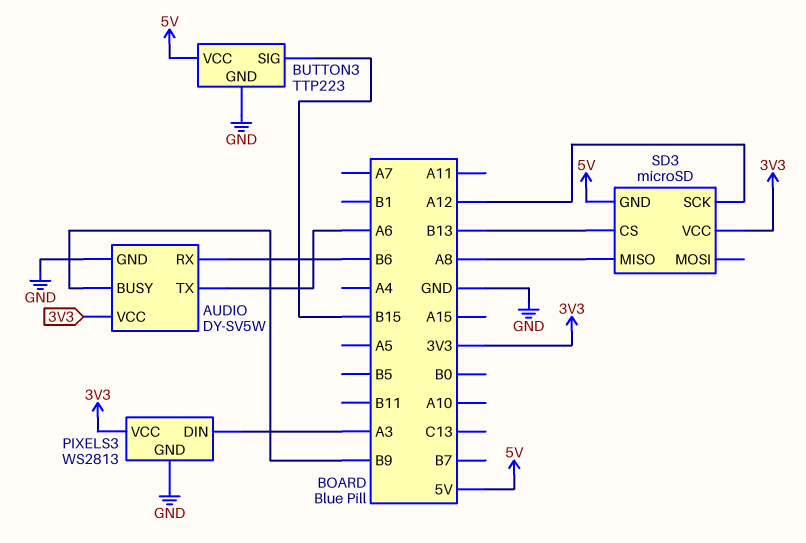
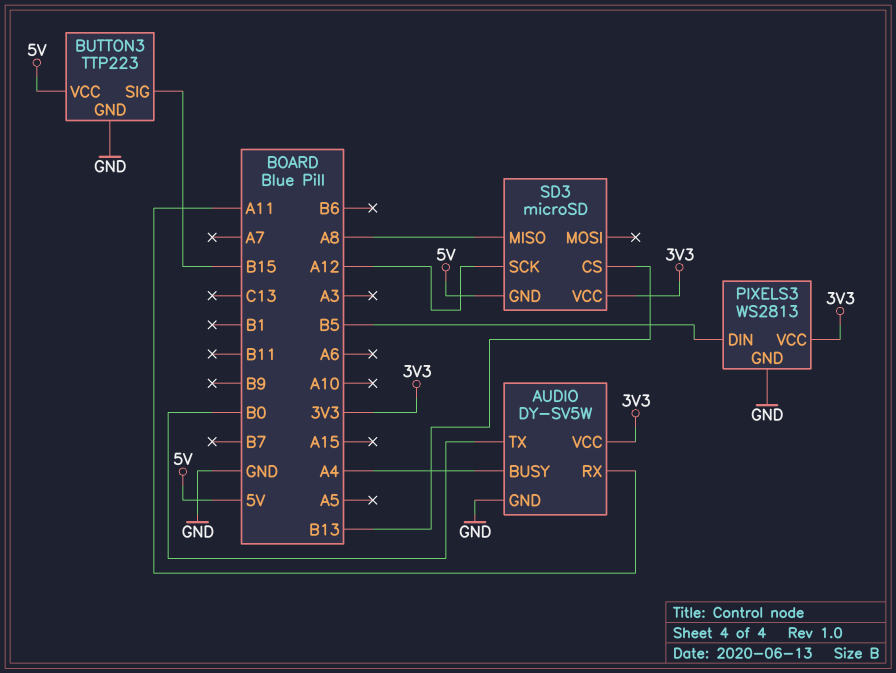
AUDIO pin BUSY: B9 -> A4
AUDIO pin RX: B6 -> A11
AUDIO pin TX: A6 -> B0
PIXELS3 pin DIN: A3 -> B5

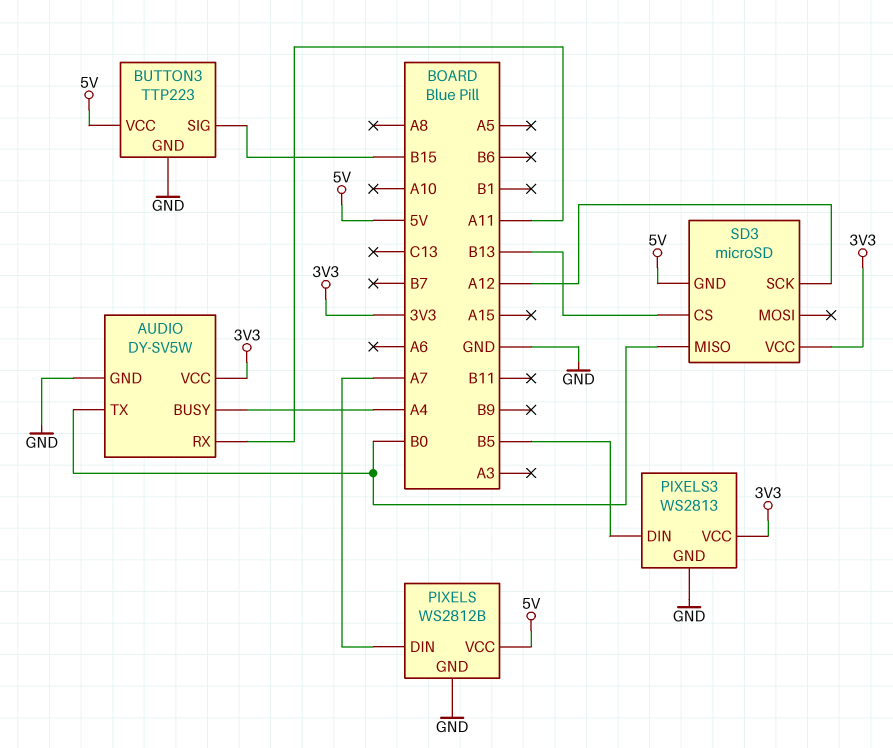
PIXELS: none -> WS2812B
PIXELS pin DIN: none -> A7
PIXELS pin GND: none -> GND
PIXELS pin VCC: none -> 5V
SD3 pin MISO: A8 -> B0

